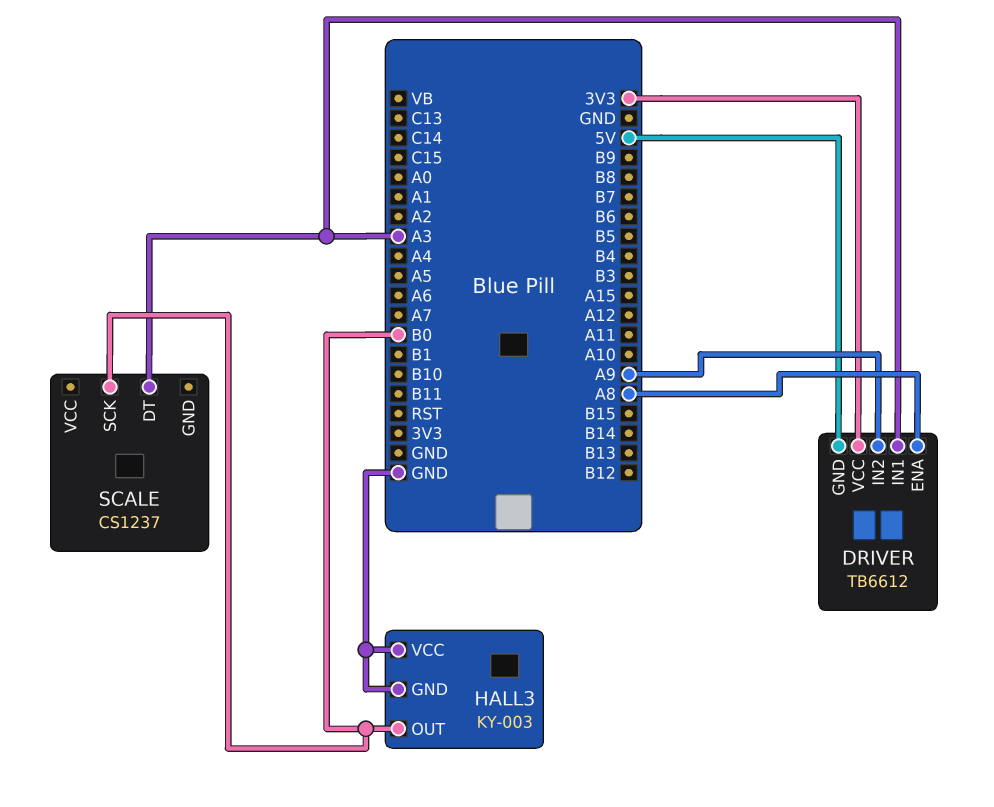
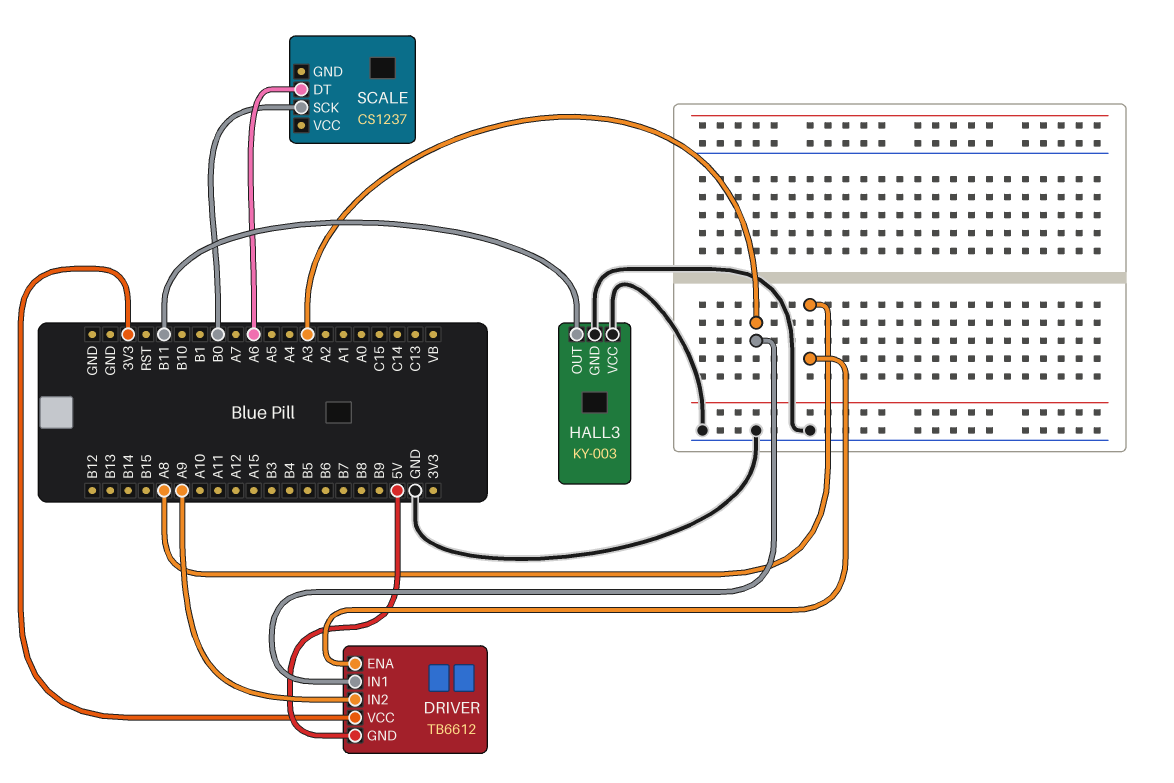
HALL3 pin OUT: B0 -> B11
SCALE pin DT: A3 -> A6

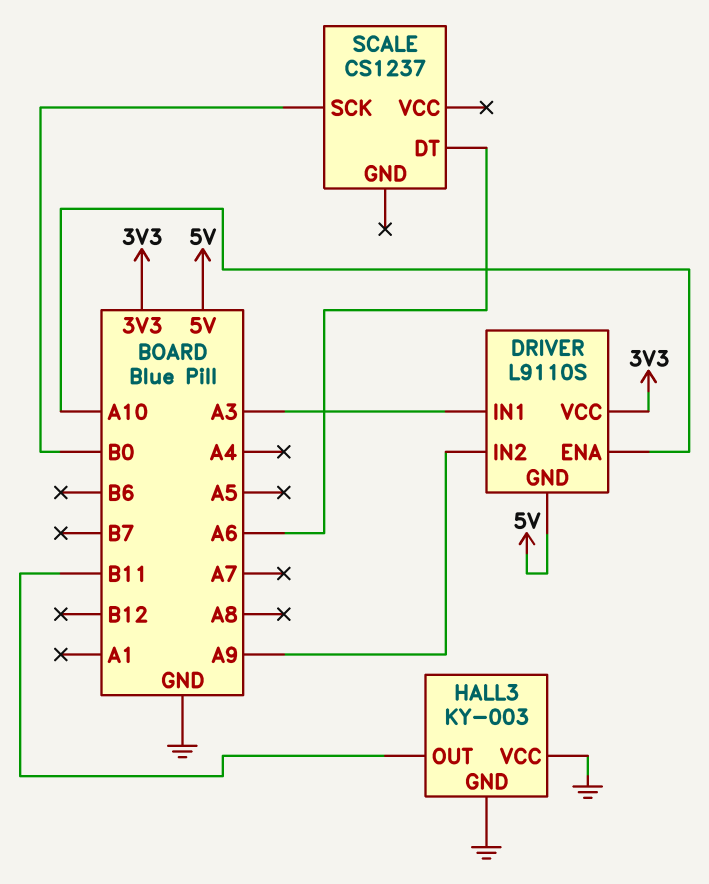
DRIVER: TB6612 -> L9110S
DRIVER pin ENA: A8 -> A10

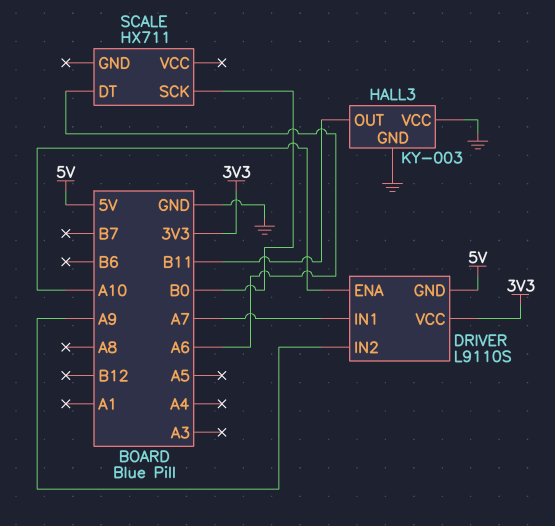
DRIVER pin IN1: A3 -> A7
SCALE: CS1237 -> HX711

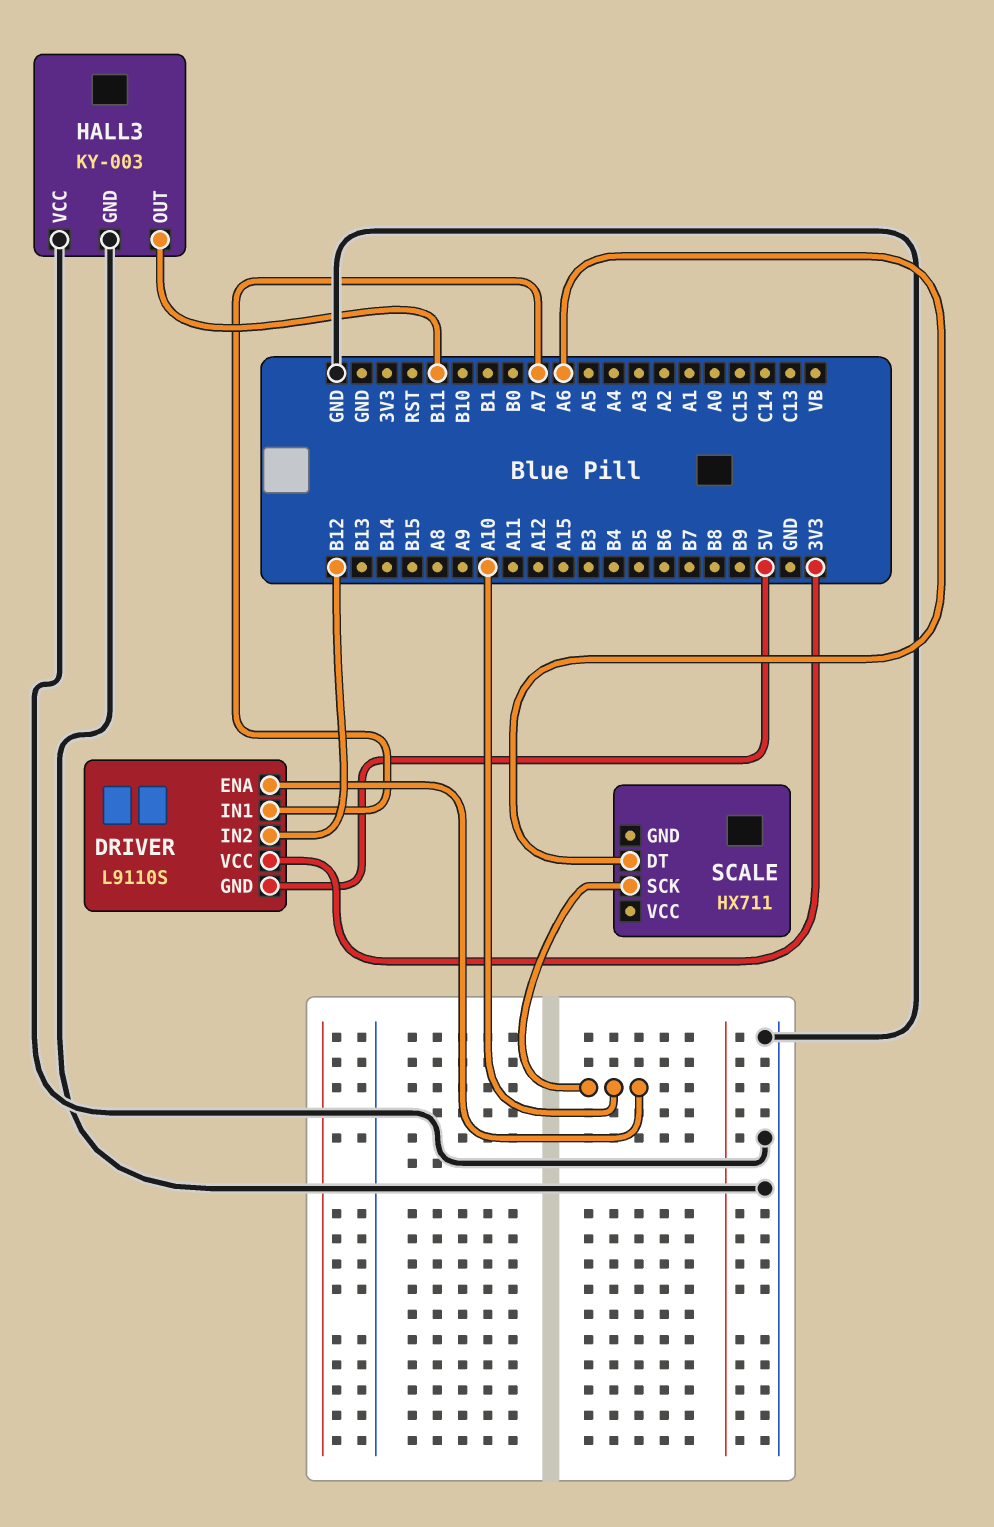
DRIVER pin IN2: A9 -> B12
SCALE pin SCK: B0 -> A10

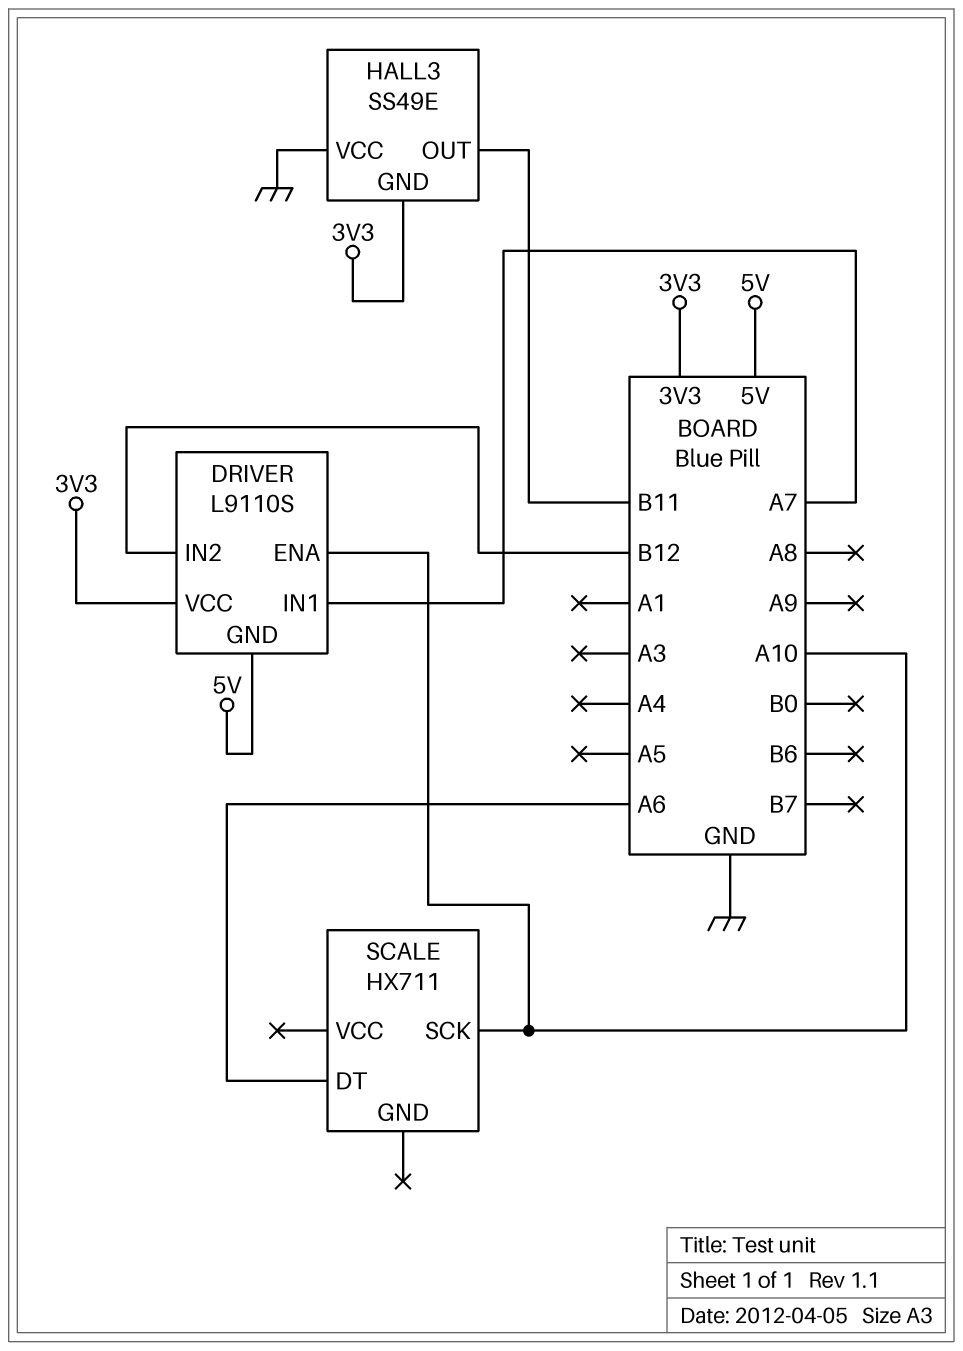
HALL3: KY-003 -> SS49E
HALL3 pin GND: GND -> 3V3

